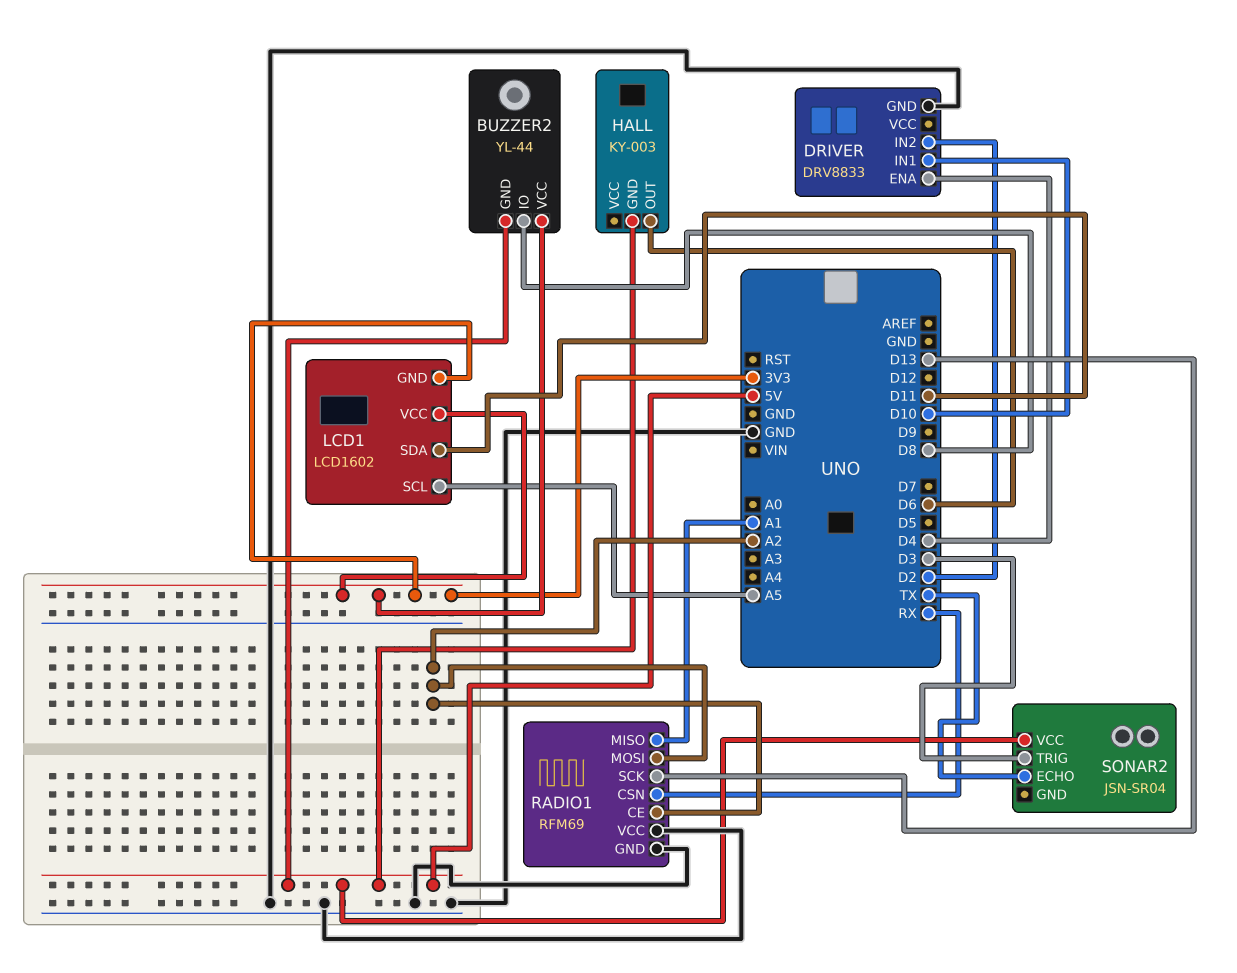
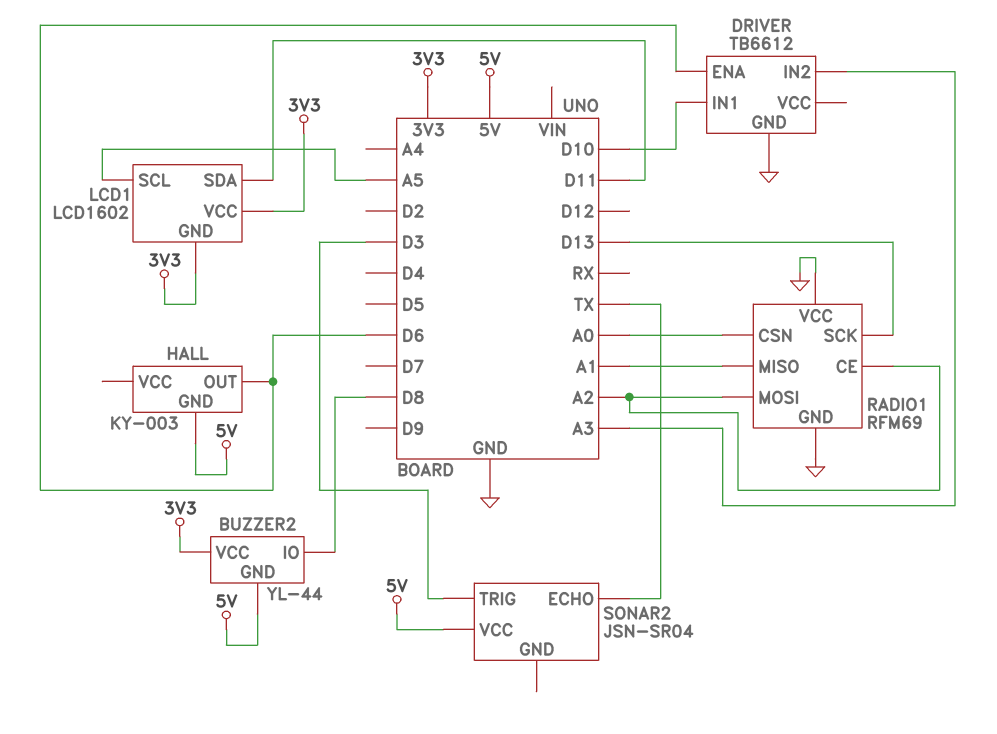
DRIVER: DRV8833 -> TB6612
DRIVER pin ENA: D4 -> D6
DRIVER pin IN2: D2 -> A3
RADIO1 pin CSN: RX -> A0

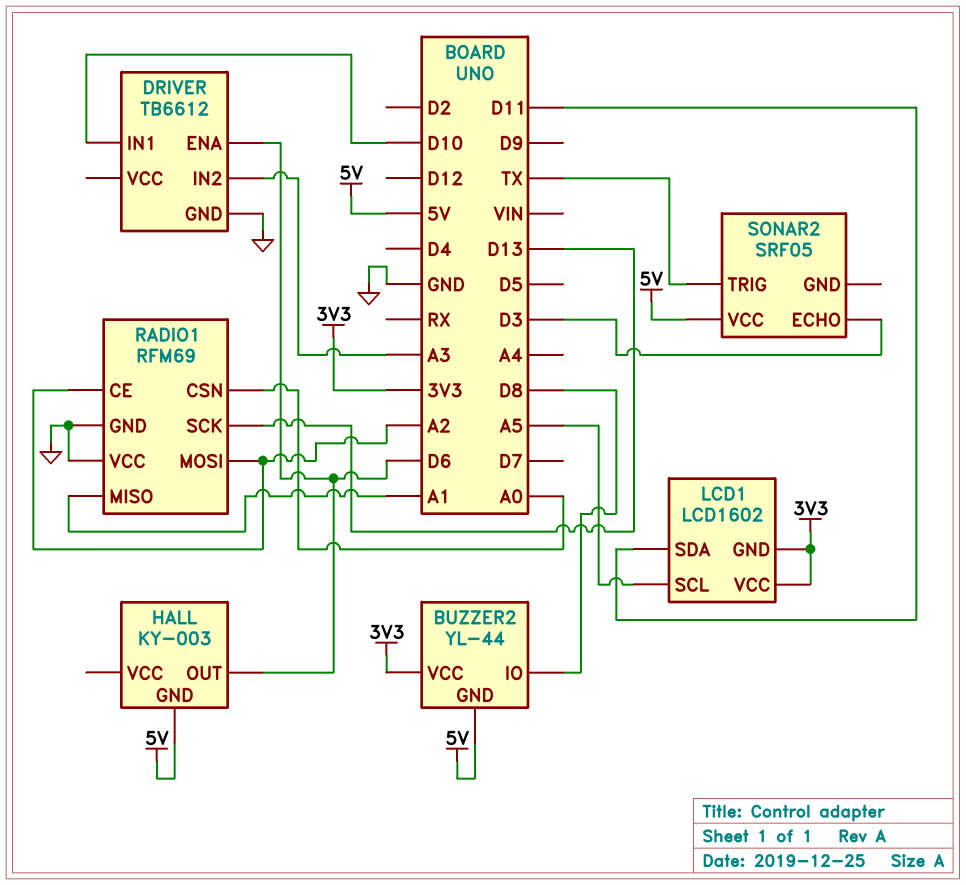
SONAR2: JSN-SR04 -> SRF05
SONAR2 pin ECHO: TX -> D3
SONAR2 pin TRIG: D3 -> TX

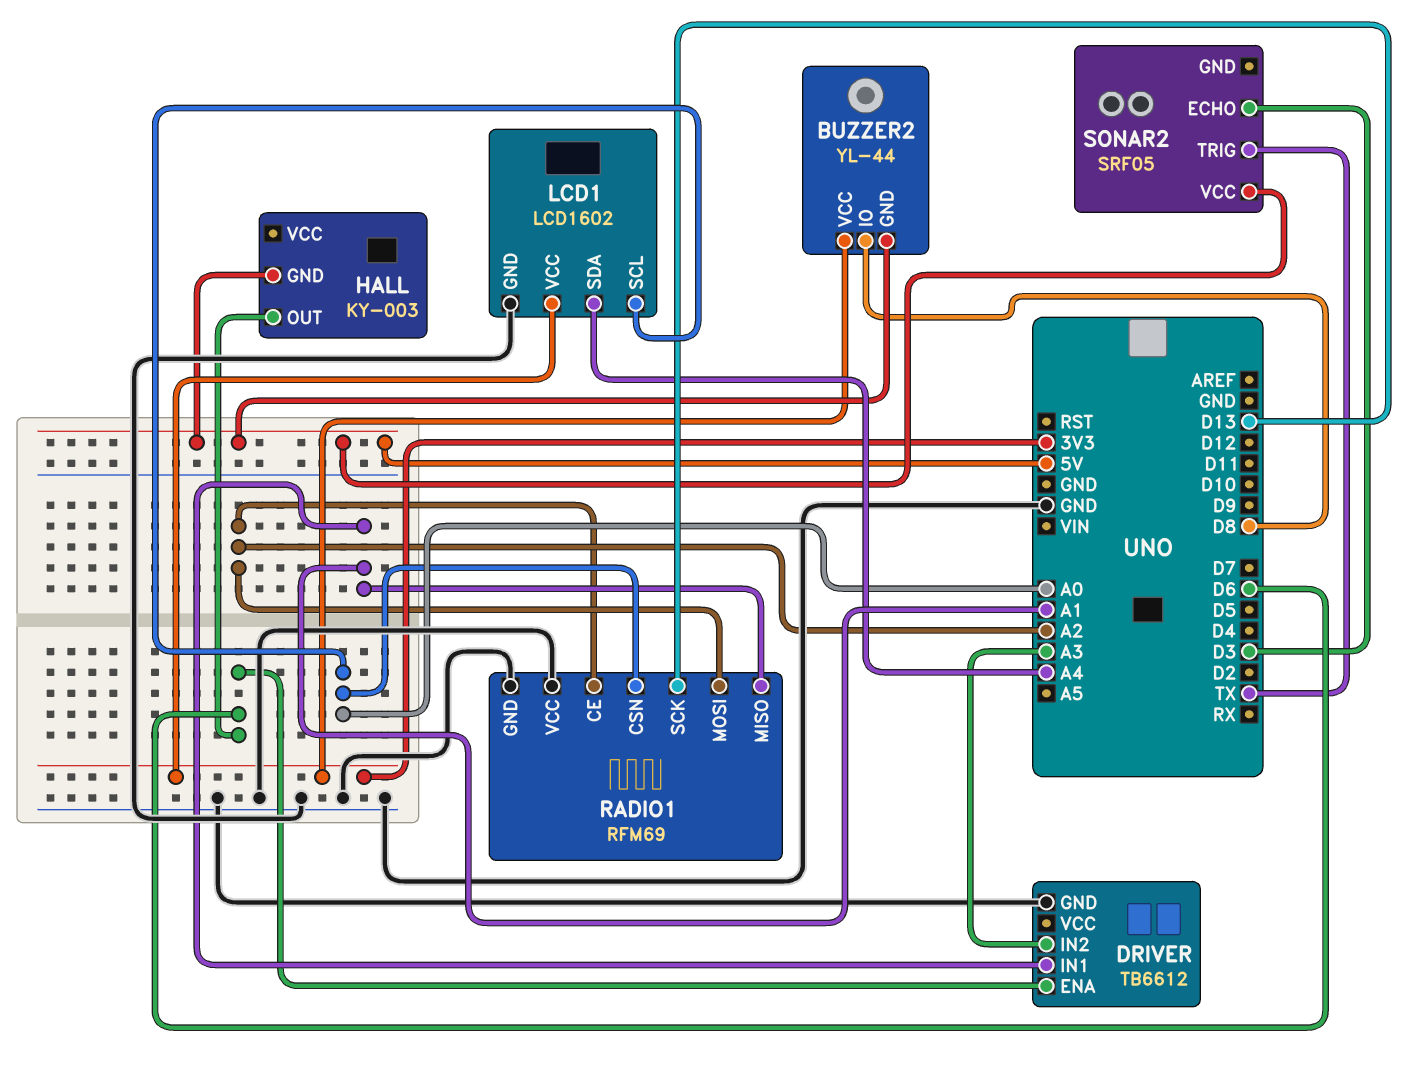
DRIVER pin IN1: D10 -> A1
LCD1 pin GND: 3V3 -> GND
LCD1 pin SCL: A5 -> A0
LCD1 pin SDA: D11 -> A4

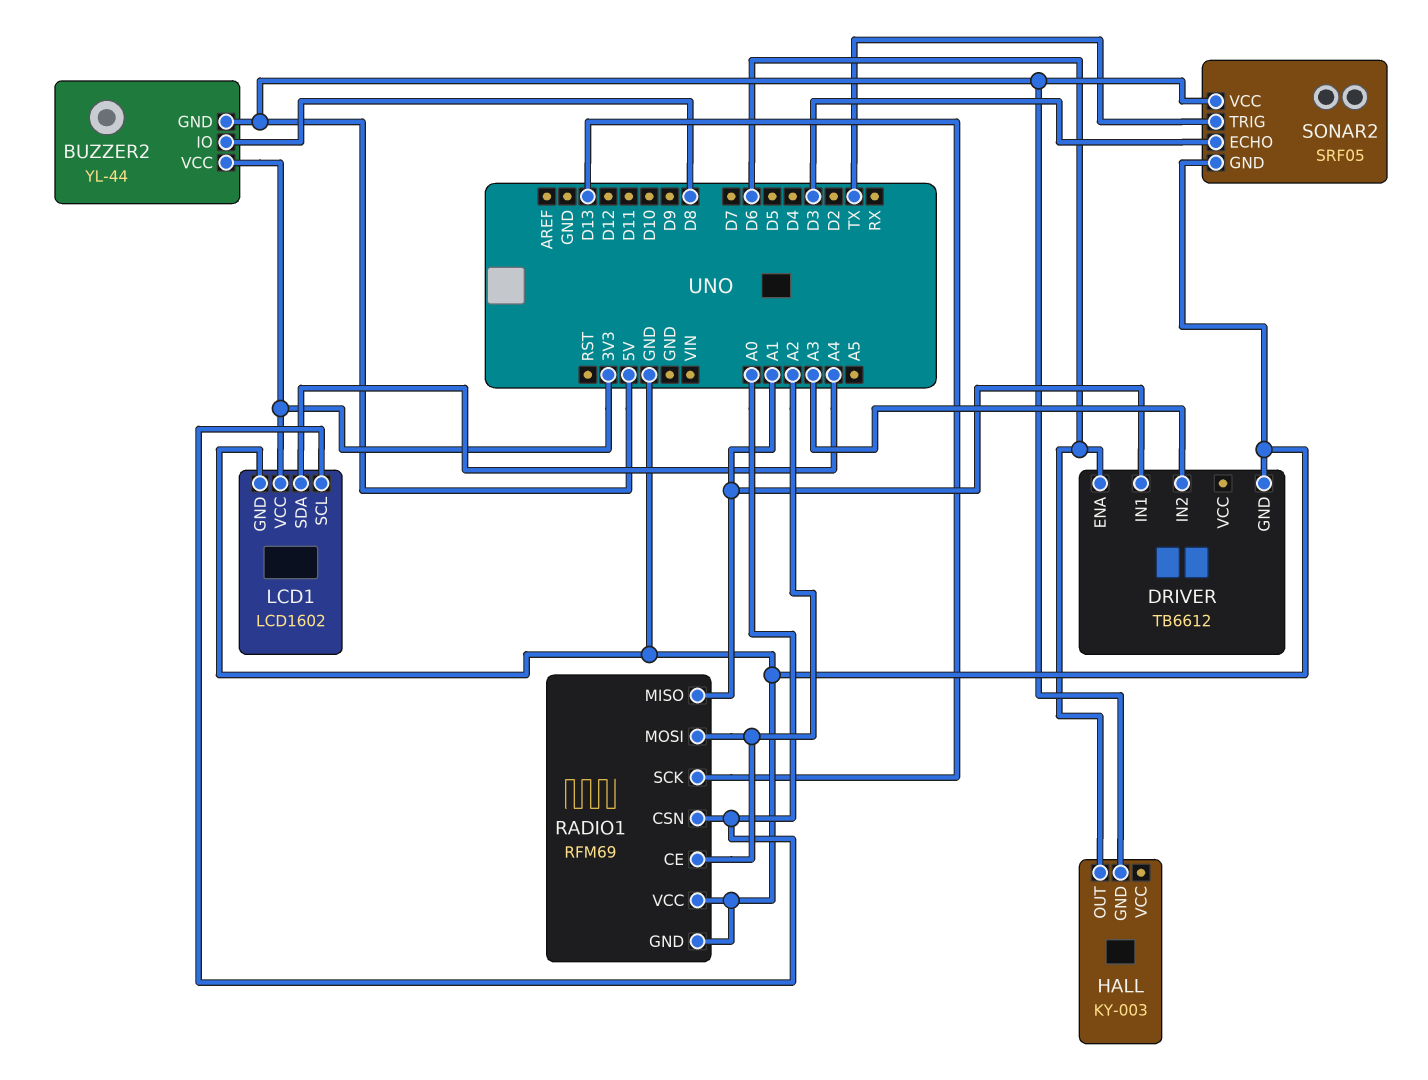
SONAR2 pin GND: none -> GND

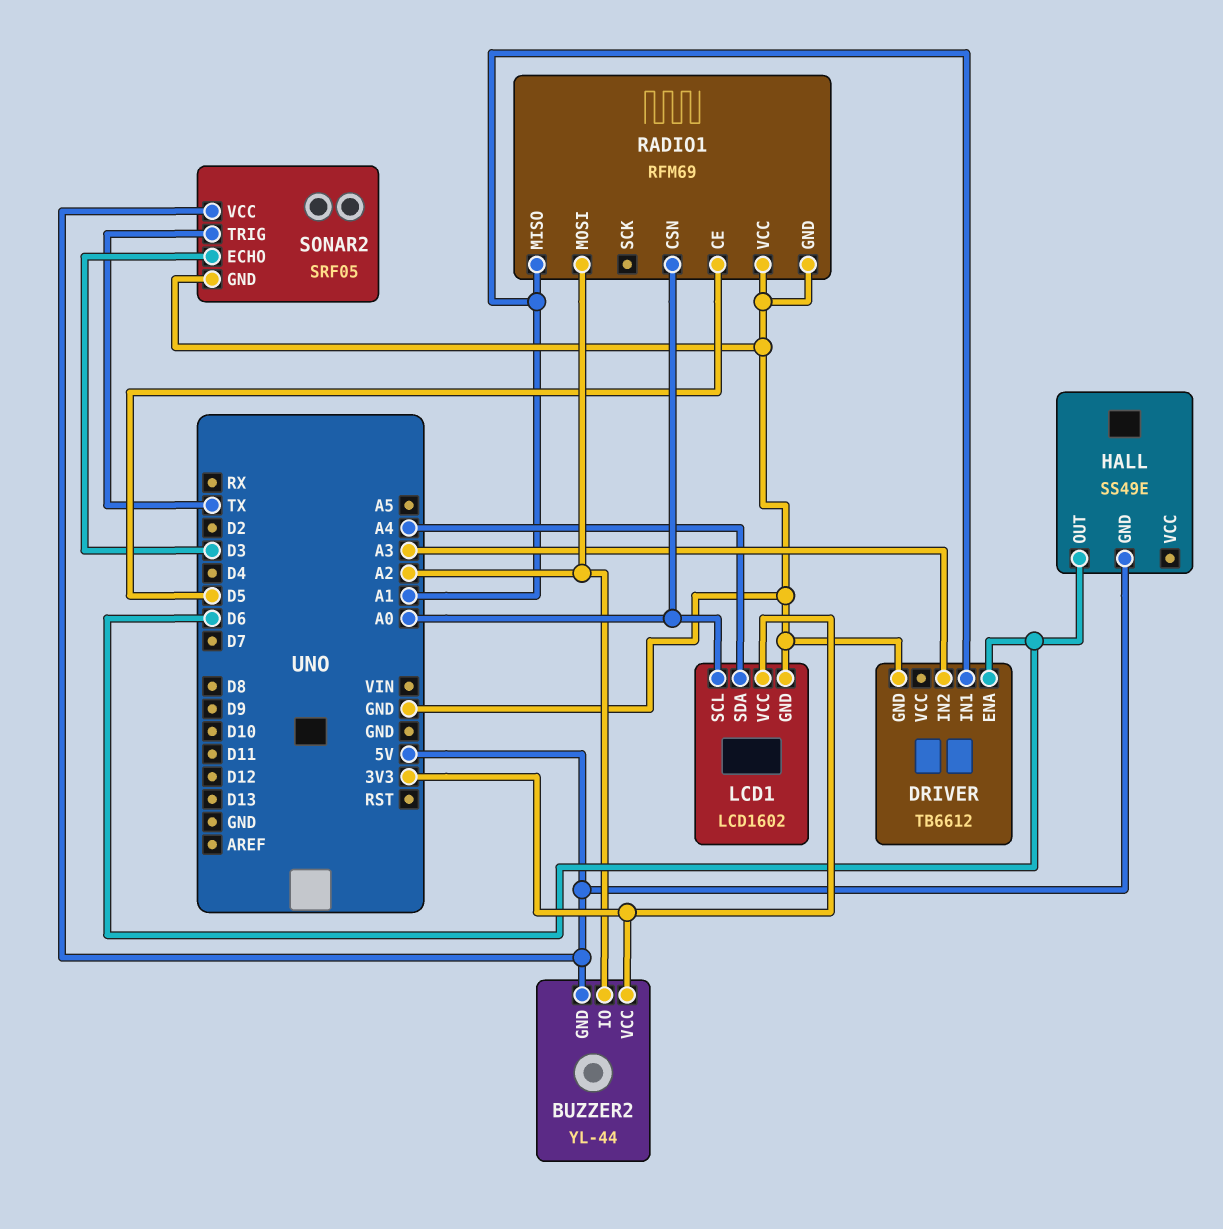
BUZZER2 pin IO: D8 -> A2
HALL: KY-003 -> SS49E
RADIO1 pin CE: A2 -> D5
RADIO1 pin SCK: D13 -> none

